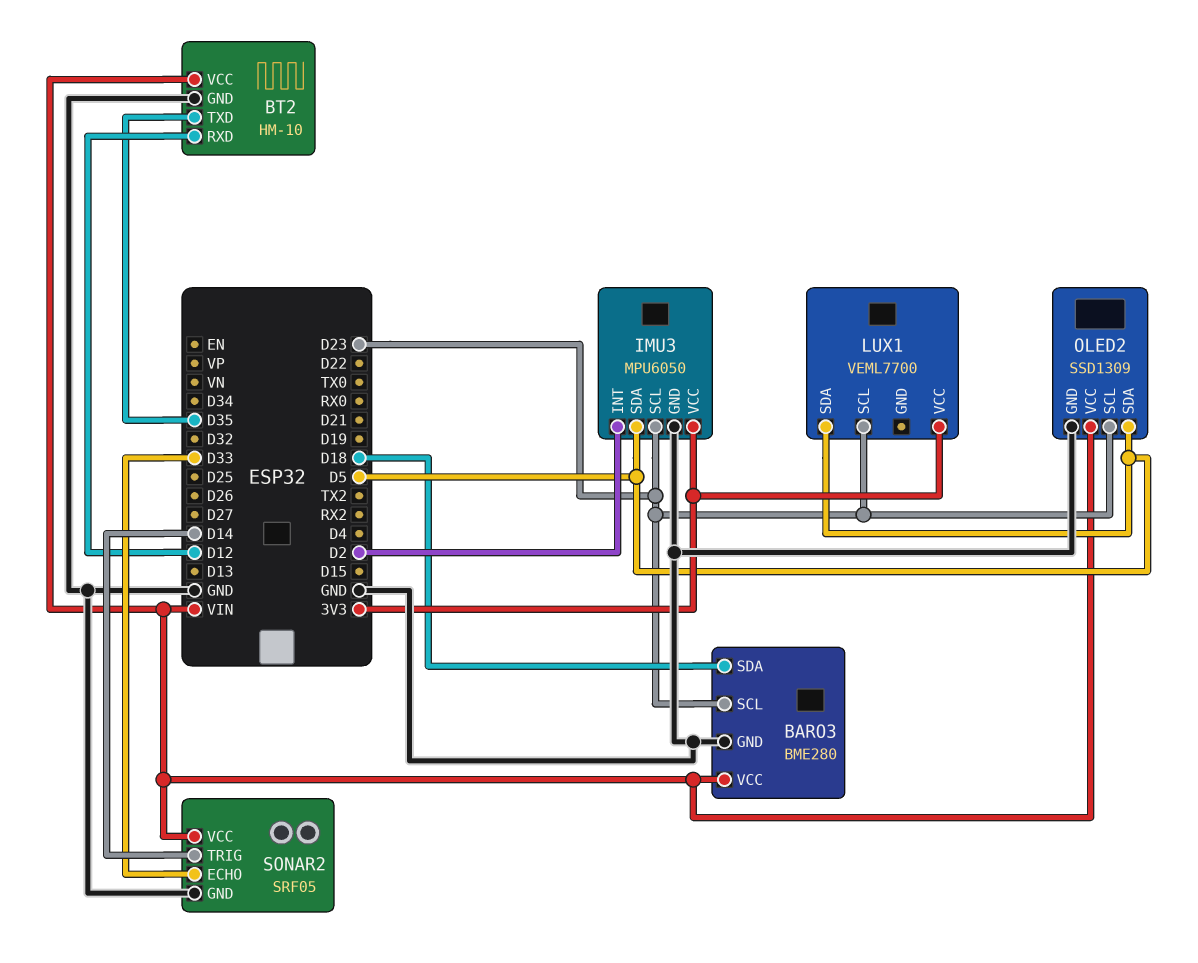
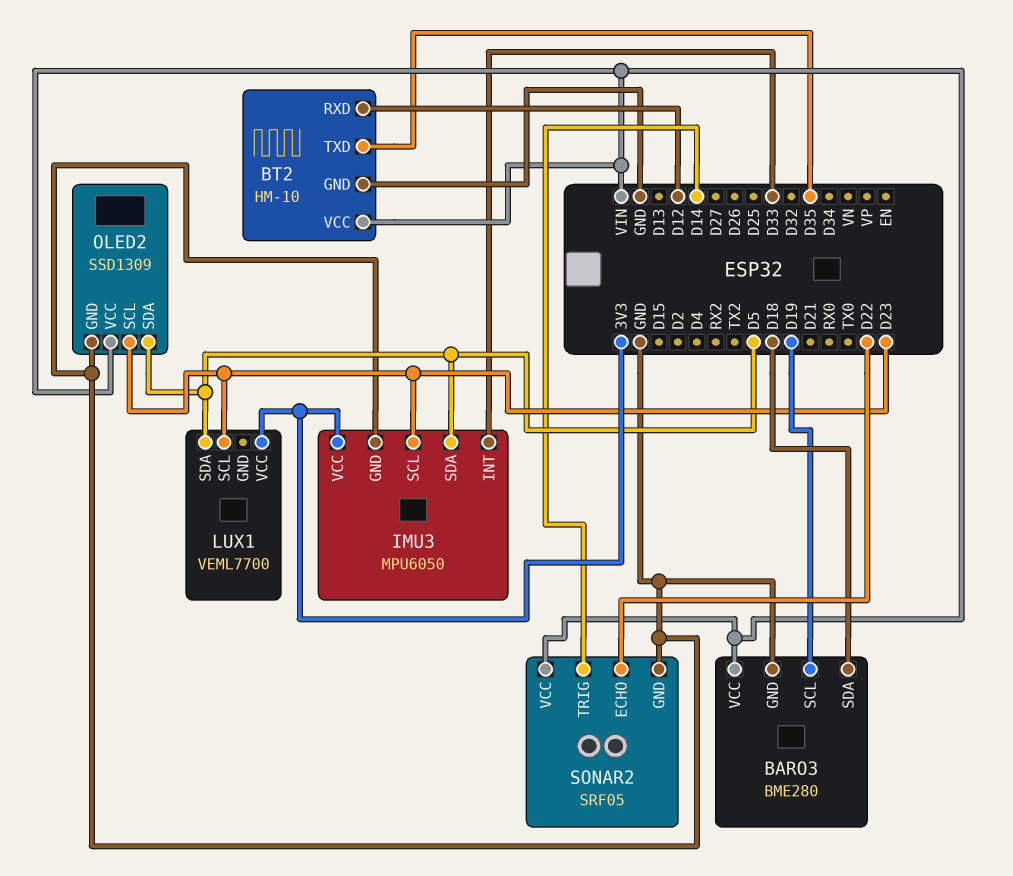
BARO3 pin SCL: D23 -> D19
IMU3 pin INT: D2 -> D33
SONAR2 pin ECHO: D33 -> D22

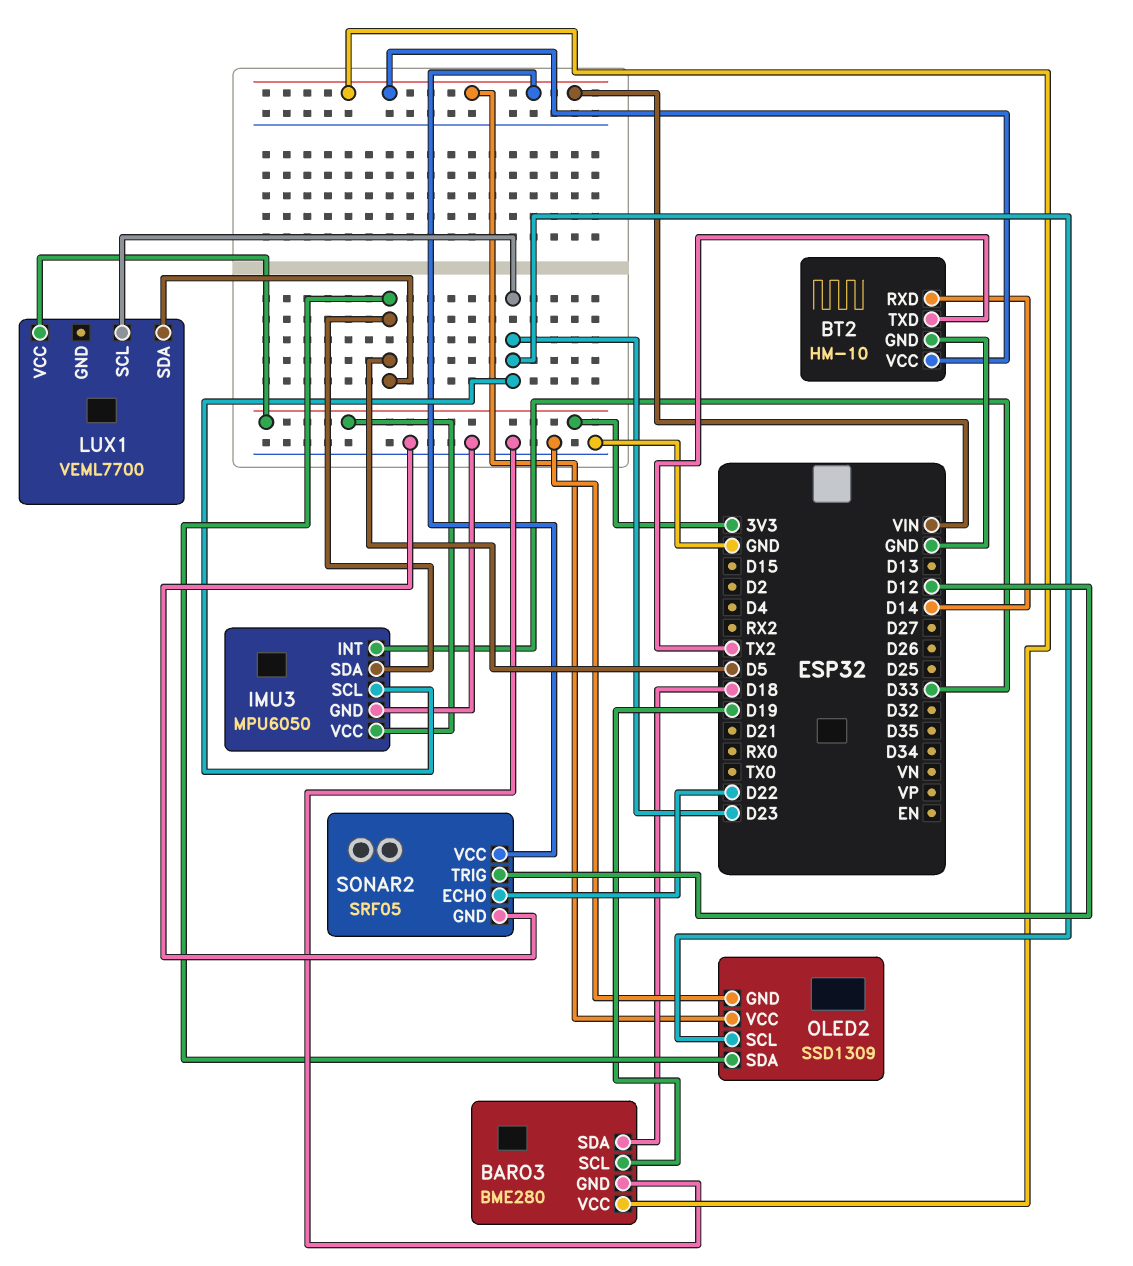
BT2 pin RXD: D12 -> D14
BT2 pin TXD: D35 -> TX2
SONAR2 pin TRIG: D14 -> D12

